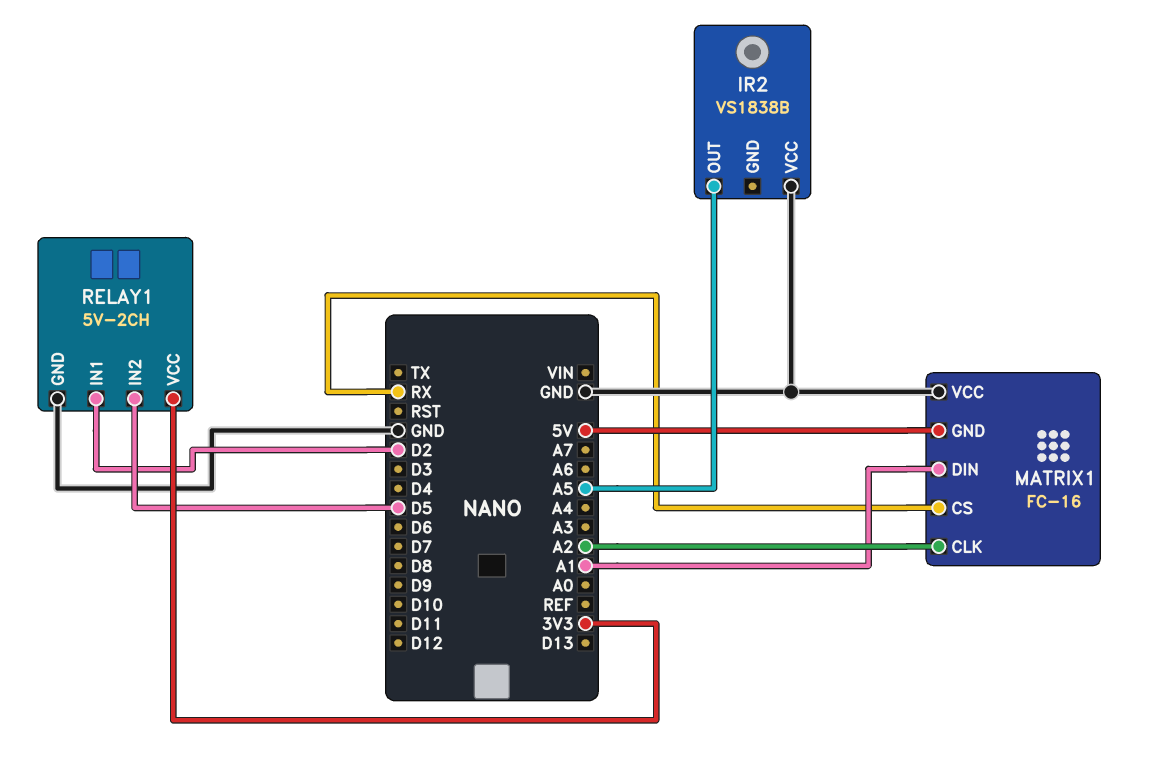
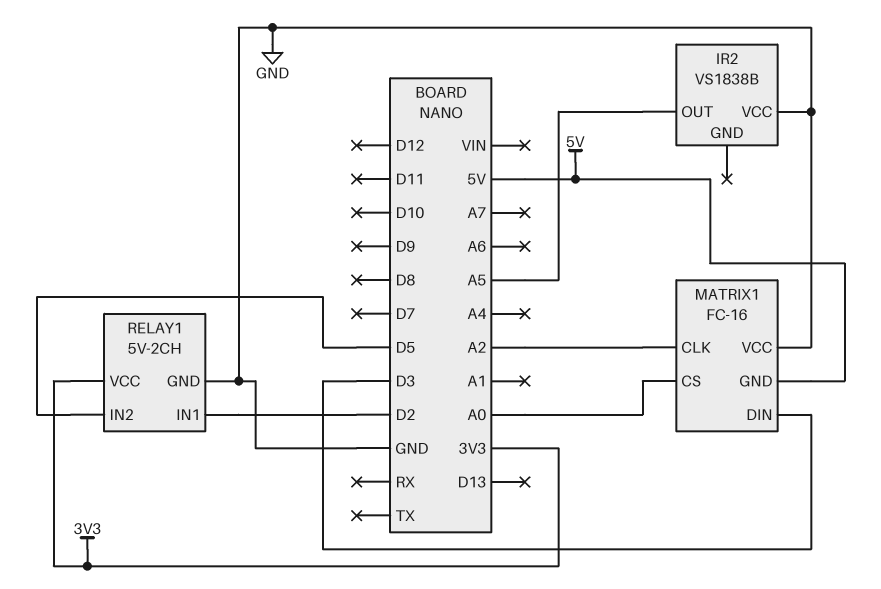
MATRIX1 pin CS: RX -> A0
MATRIX1 pin DIN: A1 -> D3

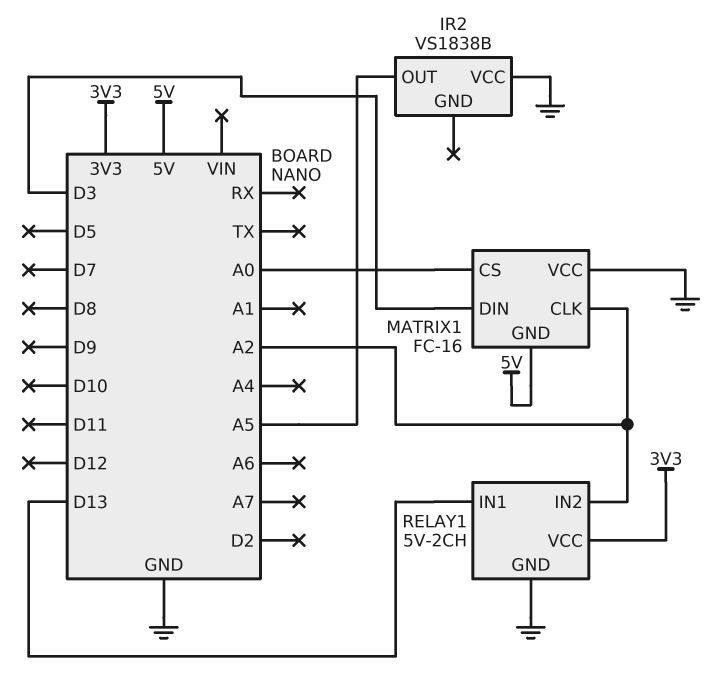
RELAY1 pin IN1: D2 -> D13
RELAY1 pin IN2: D5 -> A2

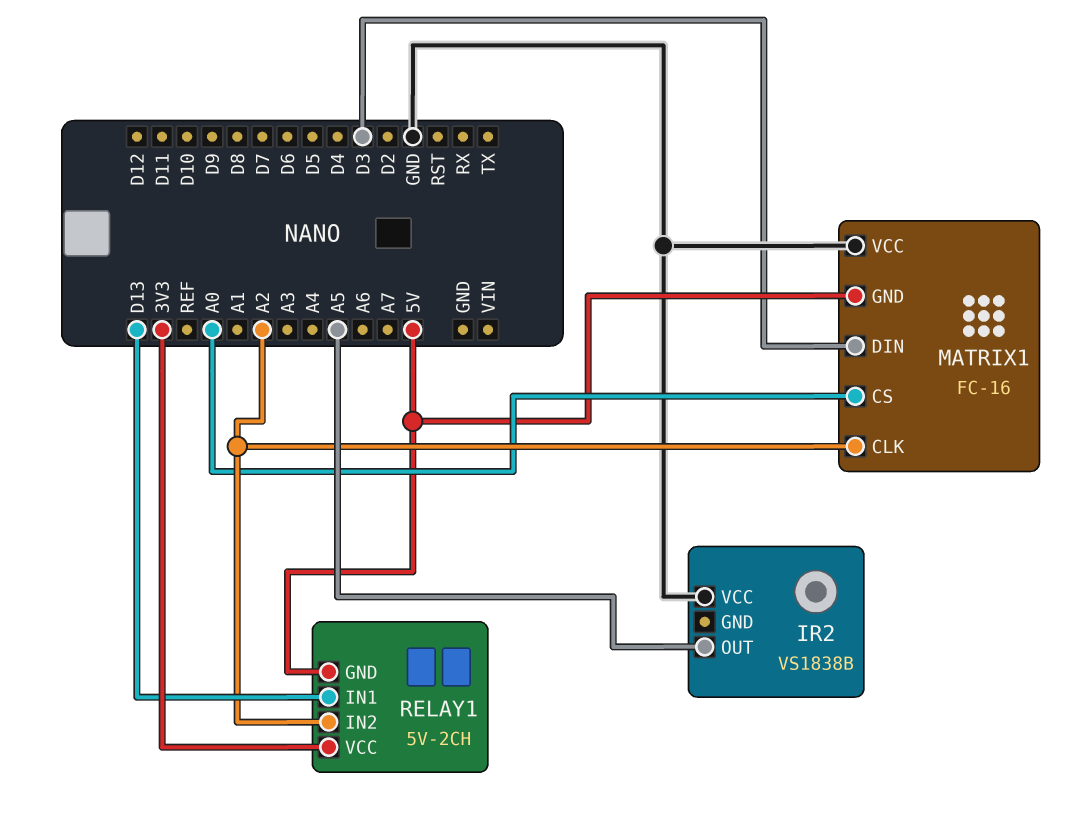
RELAY1 pin GND: GND -> 5V

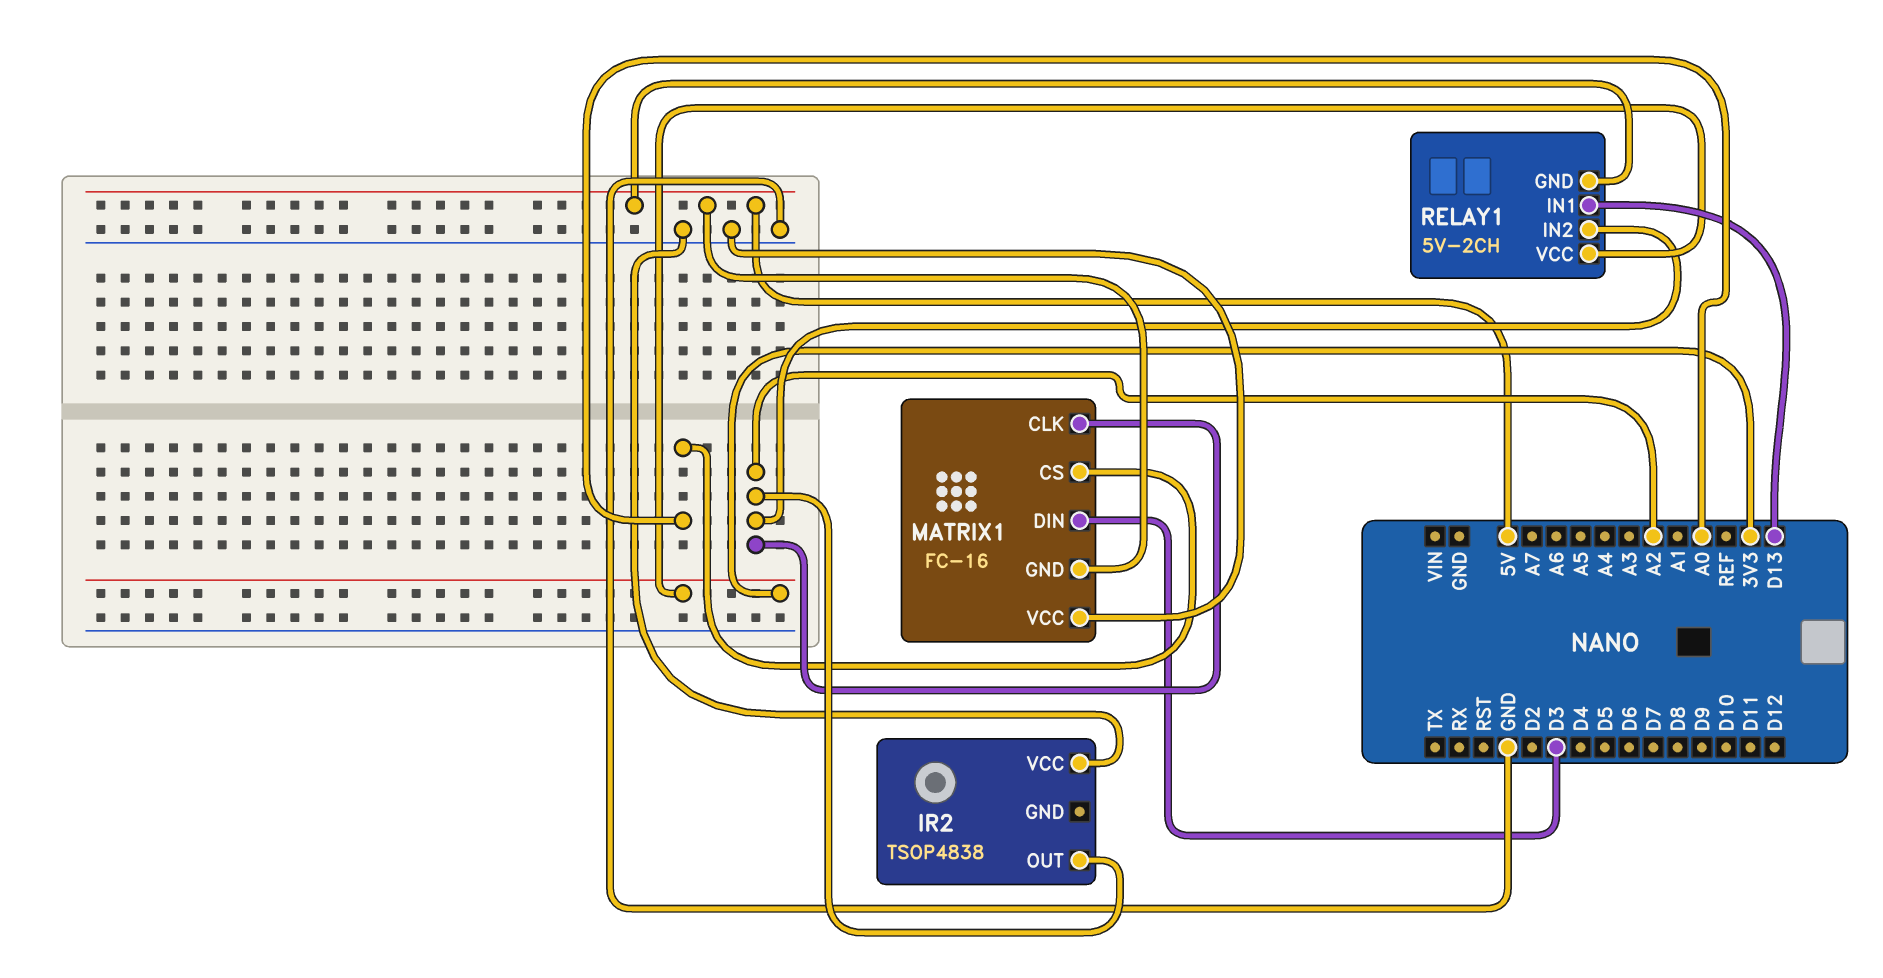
IR2: VS1838B -> TSOP4838
IR2 pin OUT: A5 -> A2

